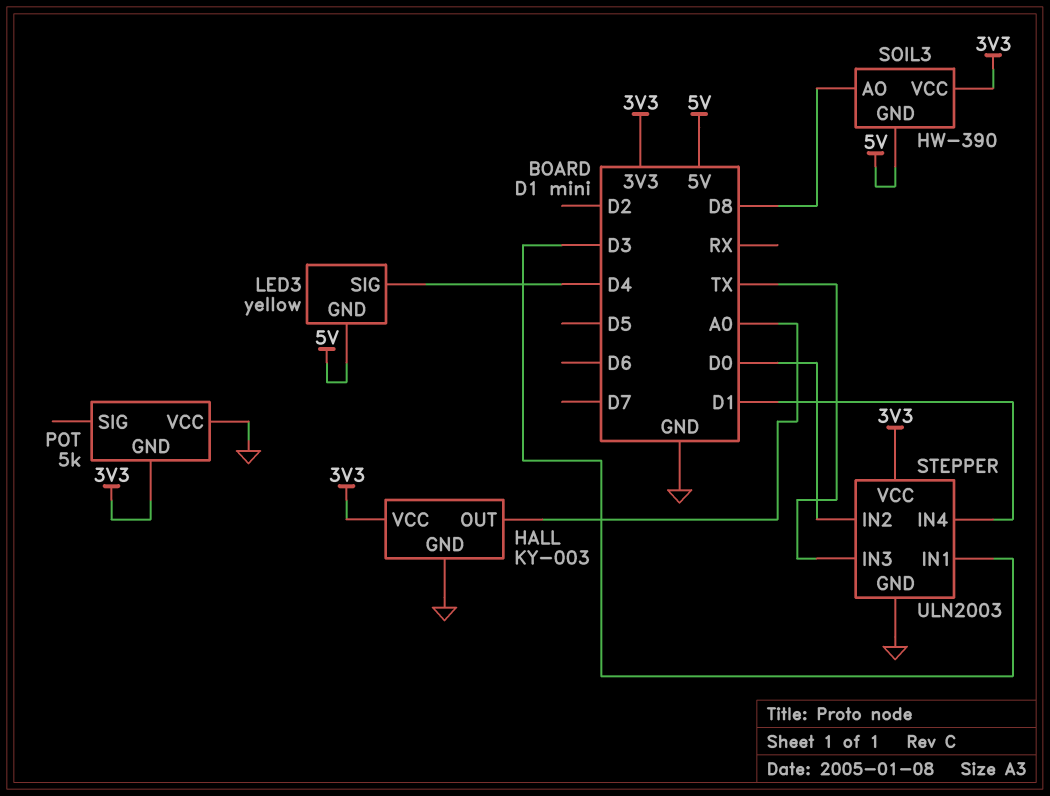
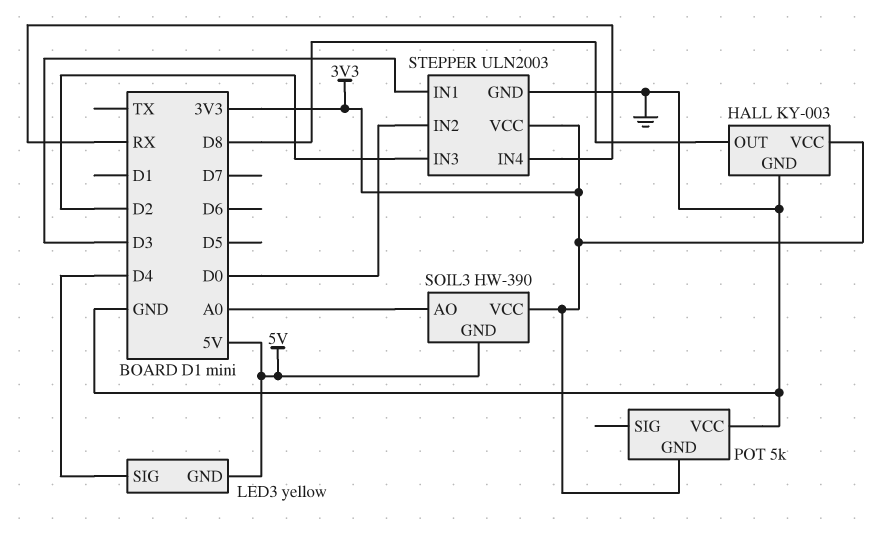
HALL pin OUT: A0 -> D8
SOIL3 pin AO: D8 -> A0
STEPPER pin IN3: TX -> D2
STEPPER pin IN4: D1 -> RX

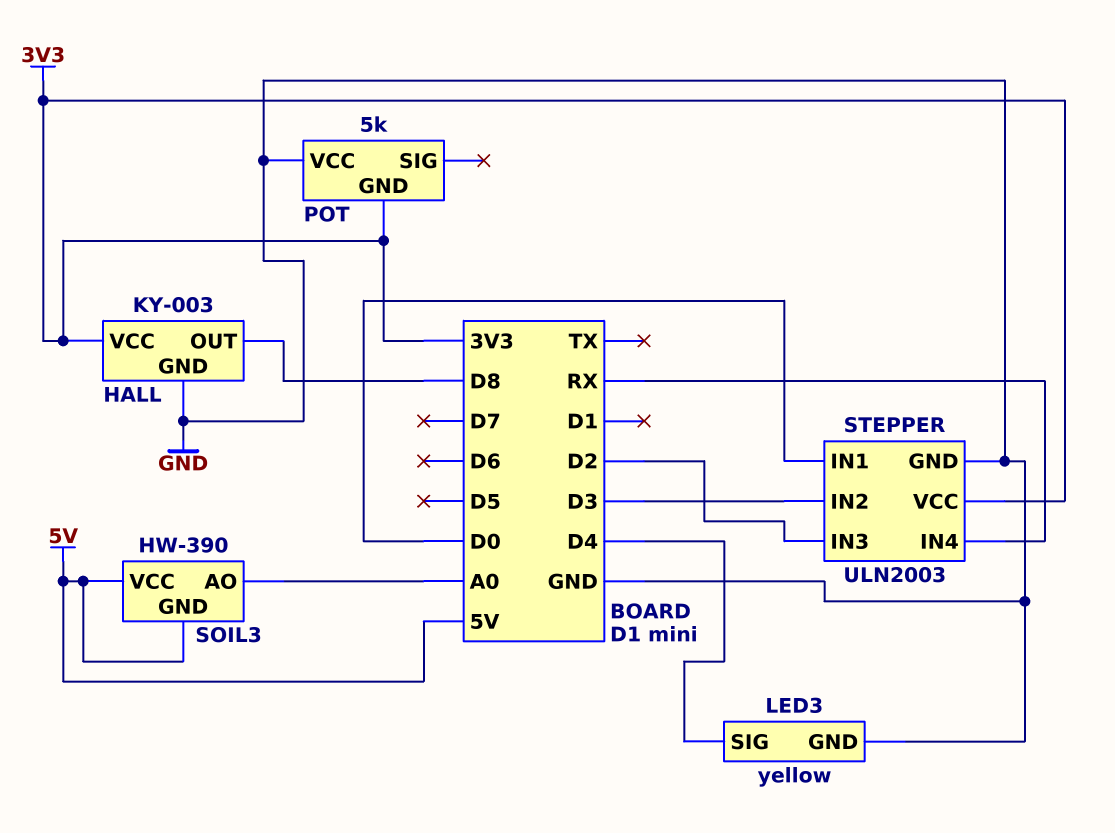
LED3 pin GND: 5V -> GND
SOIL3 pin VCC: 3V3 -> 5V
STEPPER pin IN1: D3 -> D0
STEPPER pin IN2: D0 -> D3

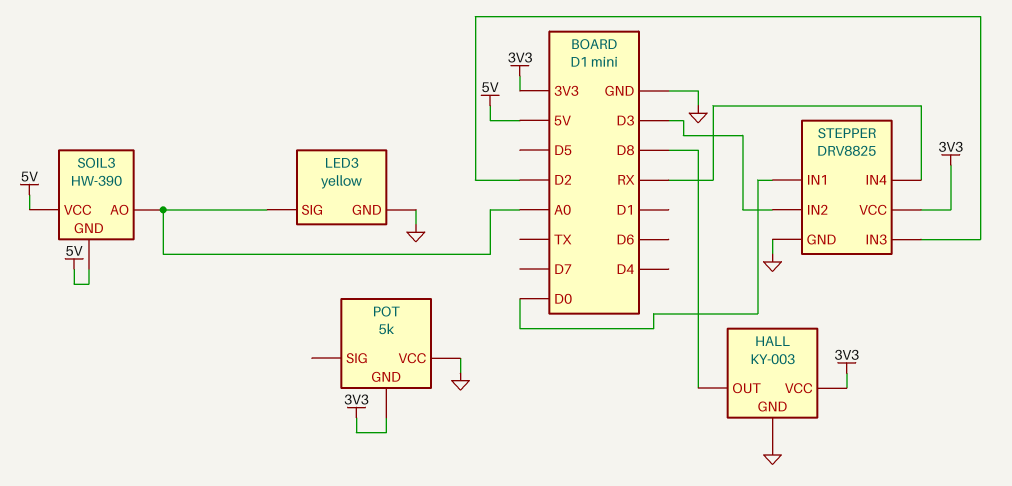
LED3 pin SIG: D4 -> A0
STEPPER: ULN2003 -> DRV8825

